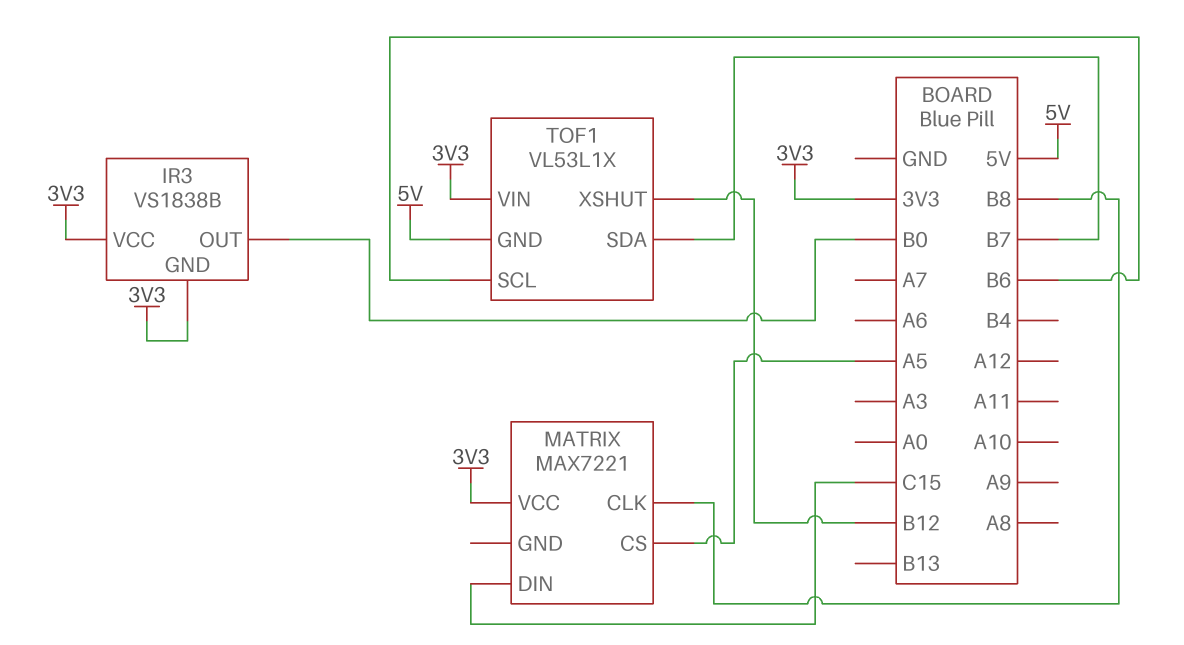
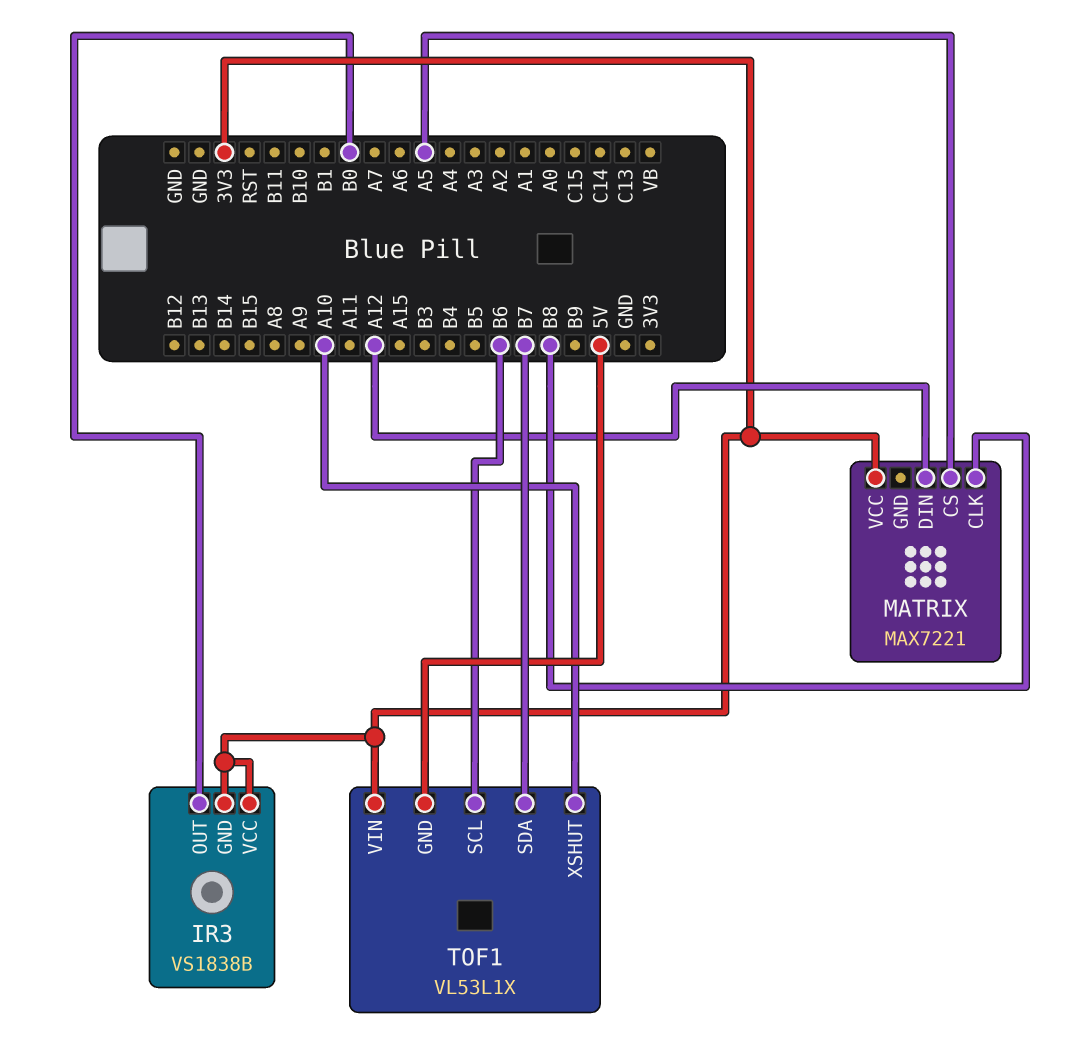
MATRIX pin DIN: C15 -> A12
TOF1 pin XSHUT: B12 -> A10

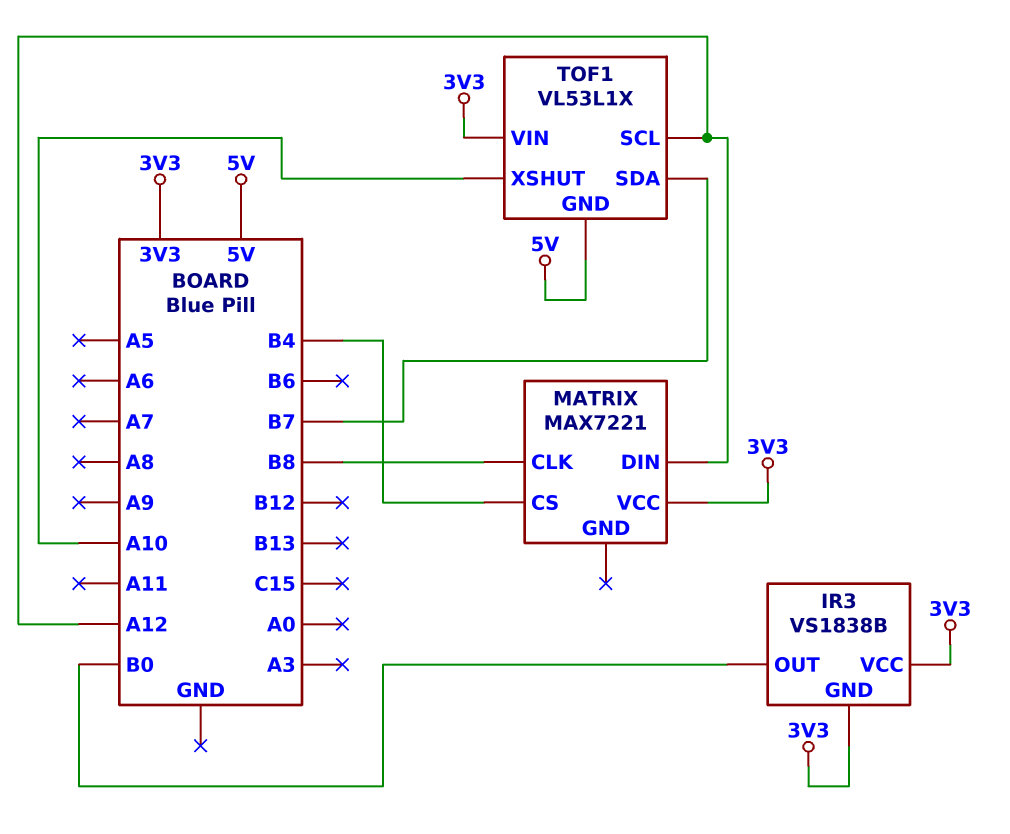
MATRIX pin CS: A5 -> B4
TOF1 pin SCL: B6 -> A12

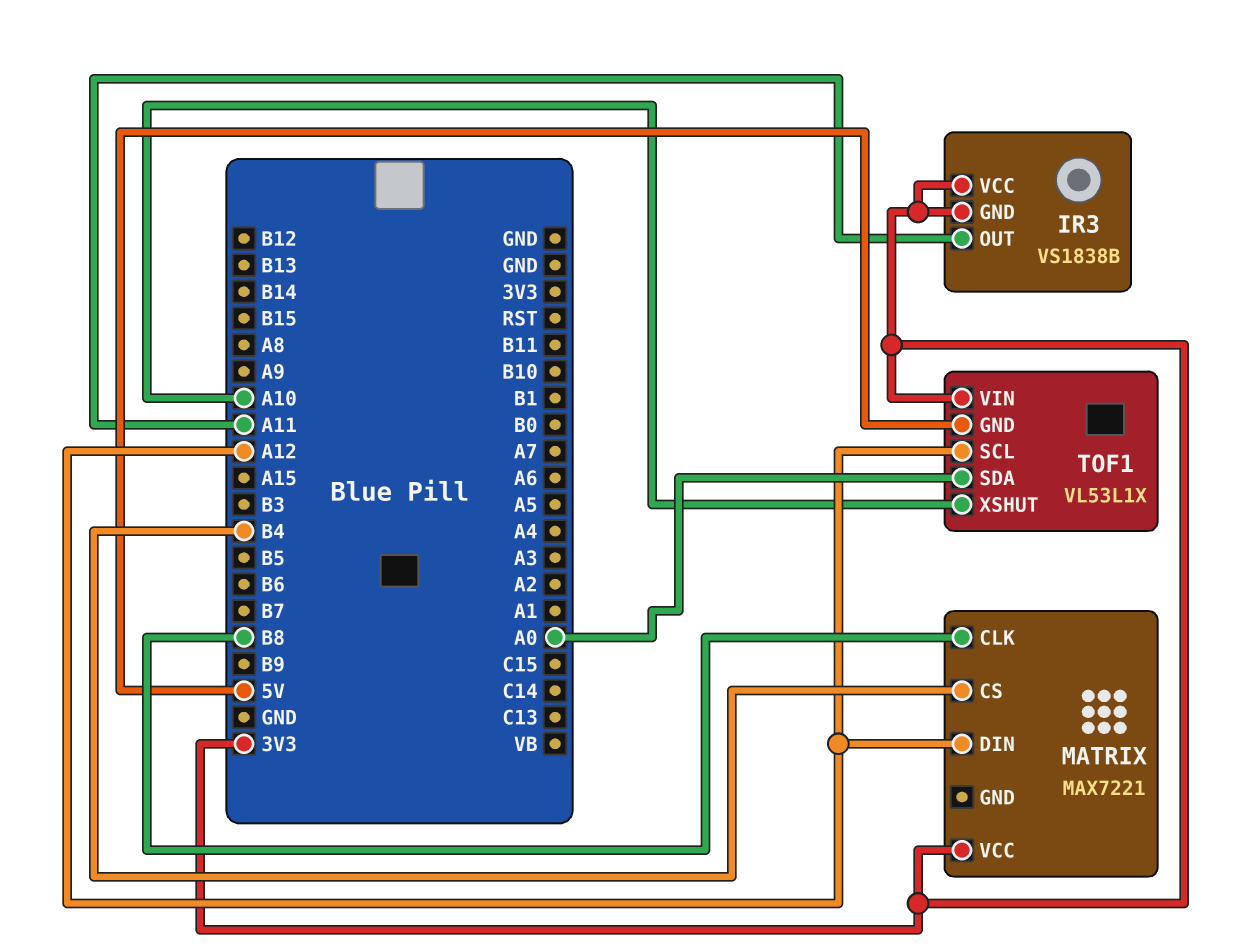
IR3 pin OUT: B0 -> A11
TOF1 pin SDA: B7 -> A0

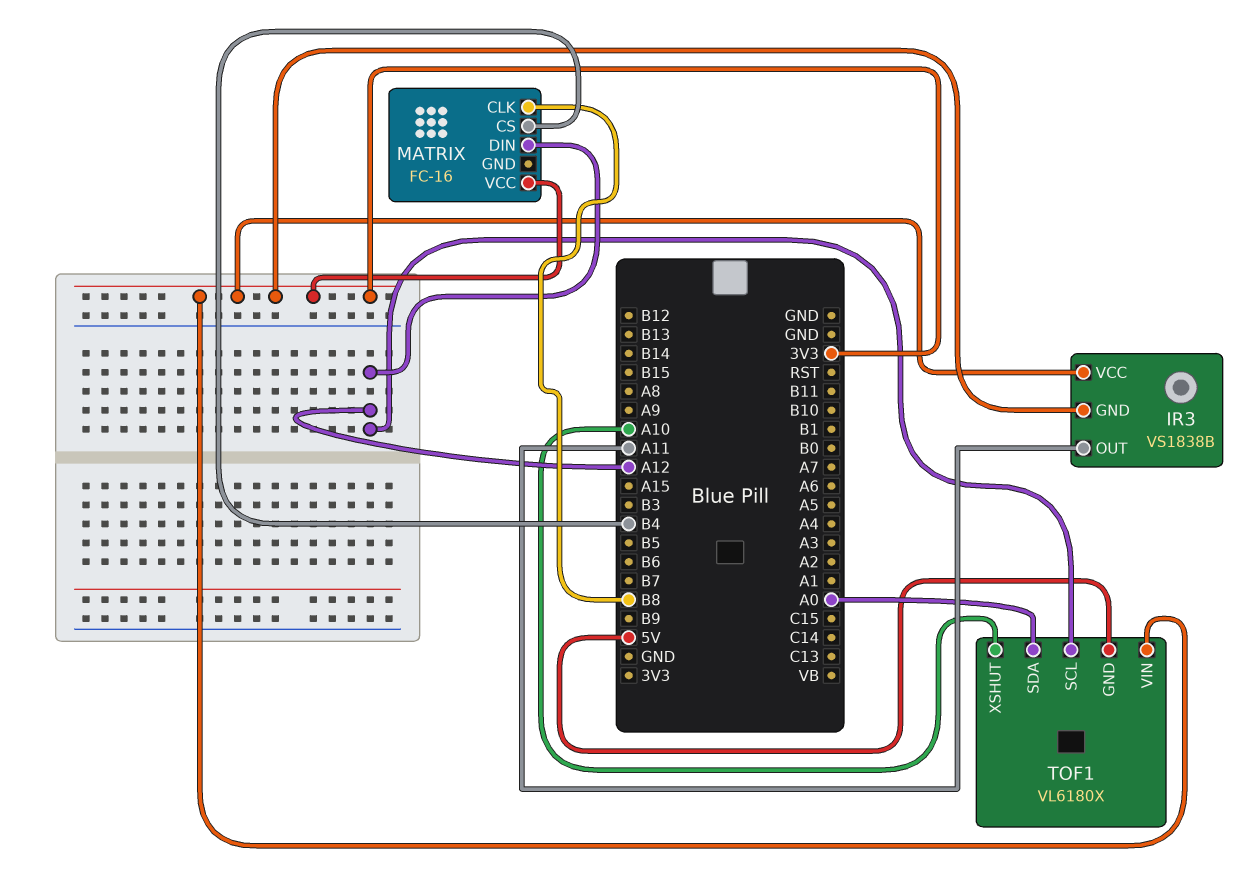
MATRIX: MAX7221 -> FC-16
TOF1: VL53L1X -> VL6180X

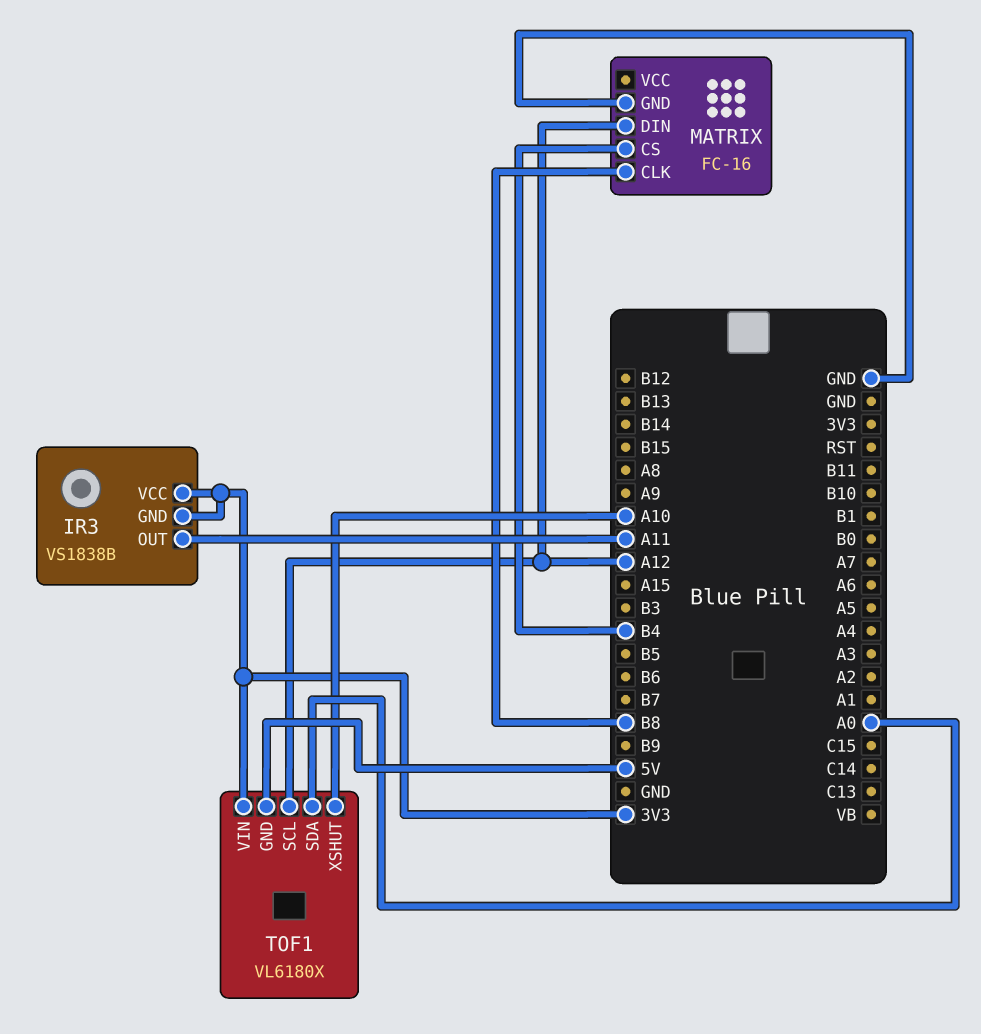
MATRIX pin GND: none -> GND
MATRIX pin VCC: 3V3 -> none

